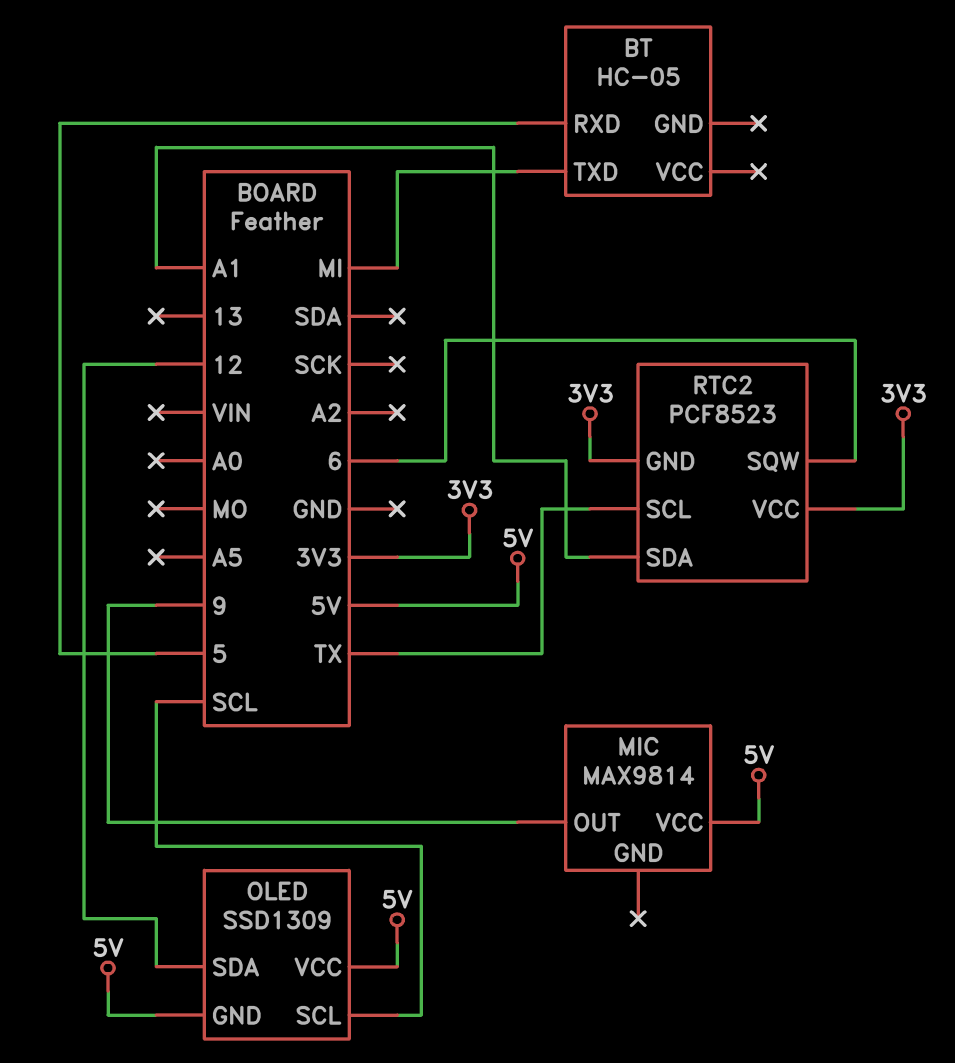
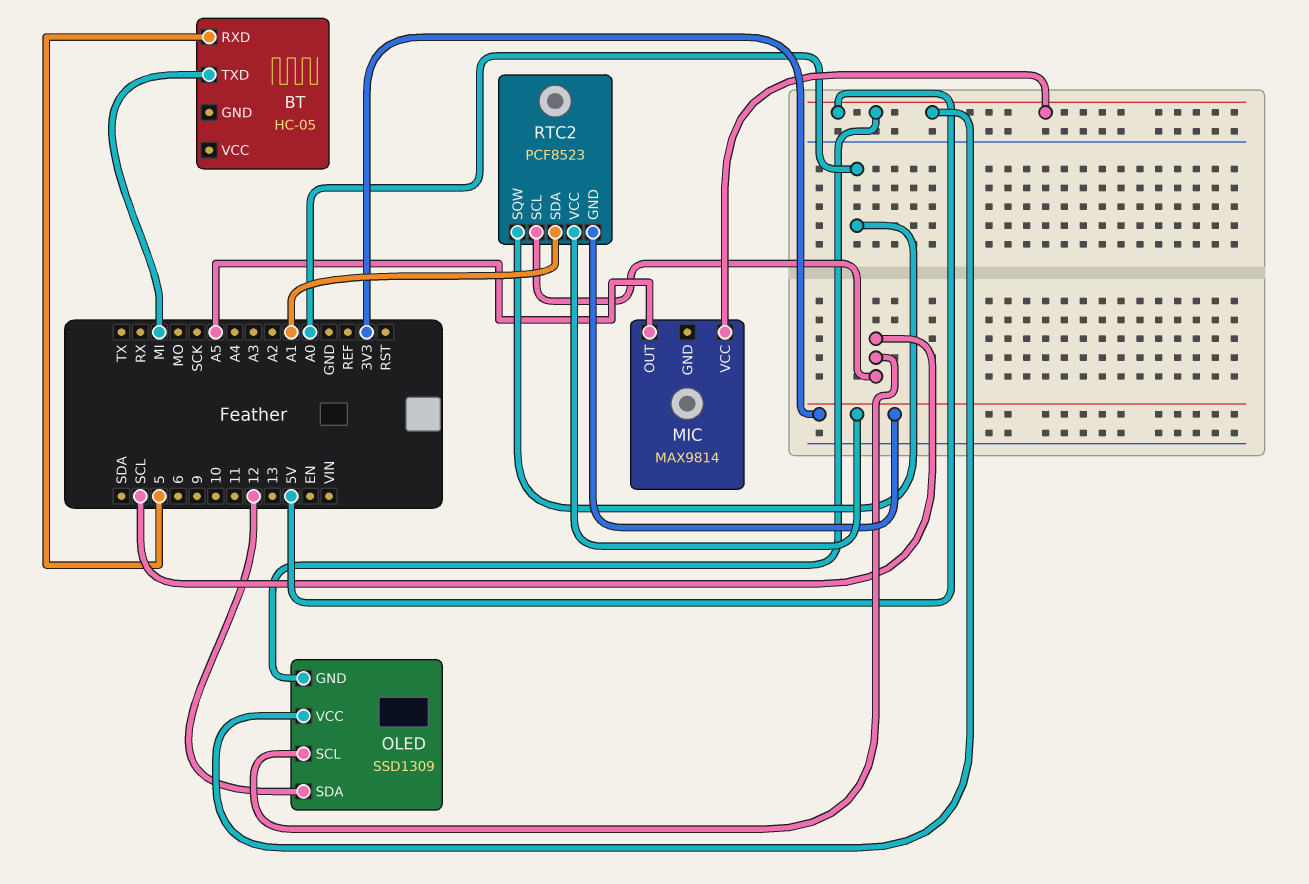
MIC pin OUT: 9 -> A5
RTC2 pin SCL: TX -> SCL
RTC2 pin SQW: 6 -> A0

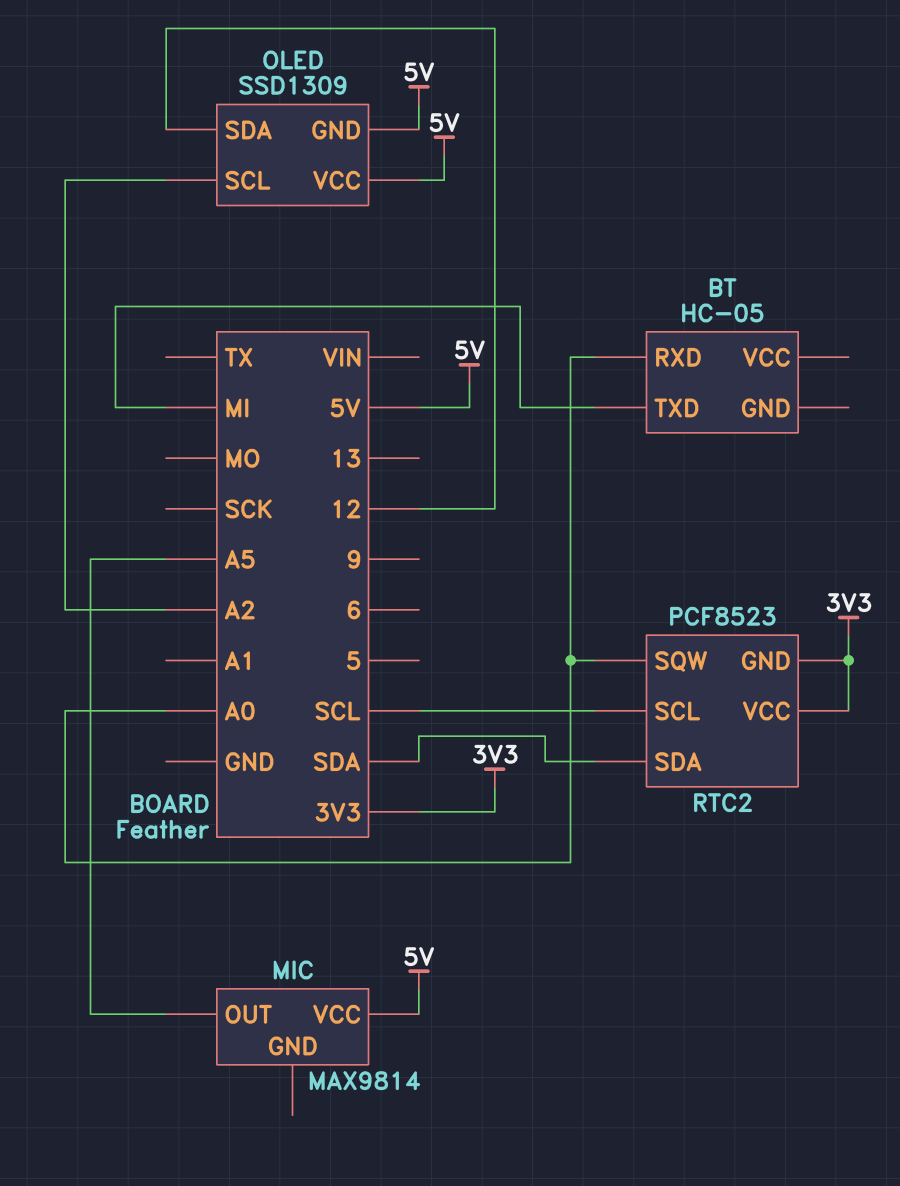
BT pin RXD: 5 -> A0
OLED pin SCL: SCL -> A2
RTC2 pin SDA: A1 -> SDA

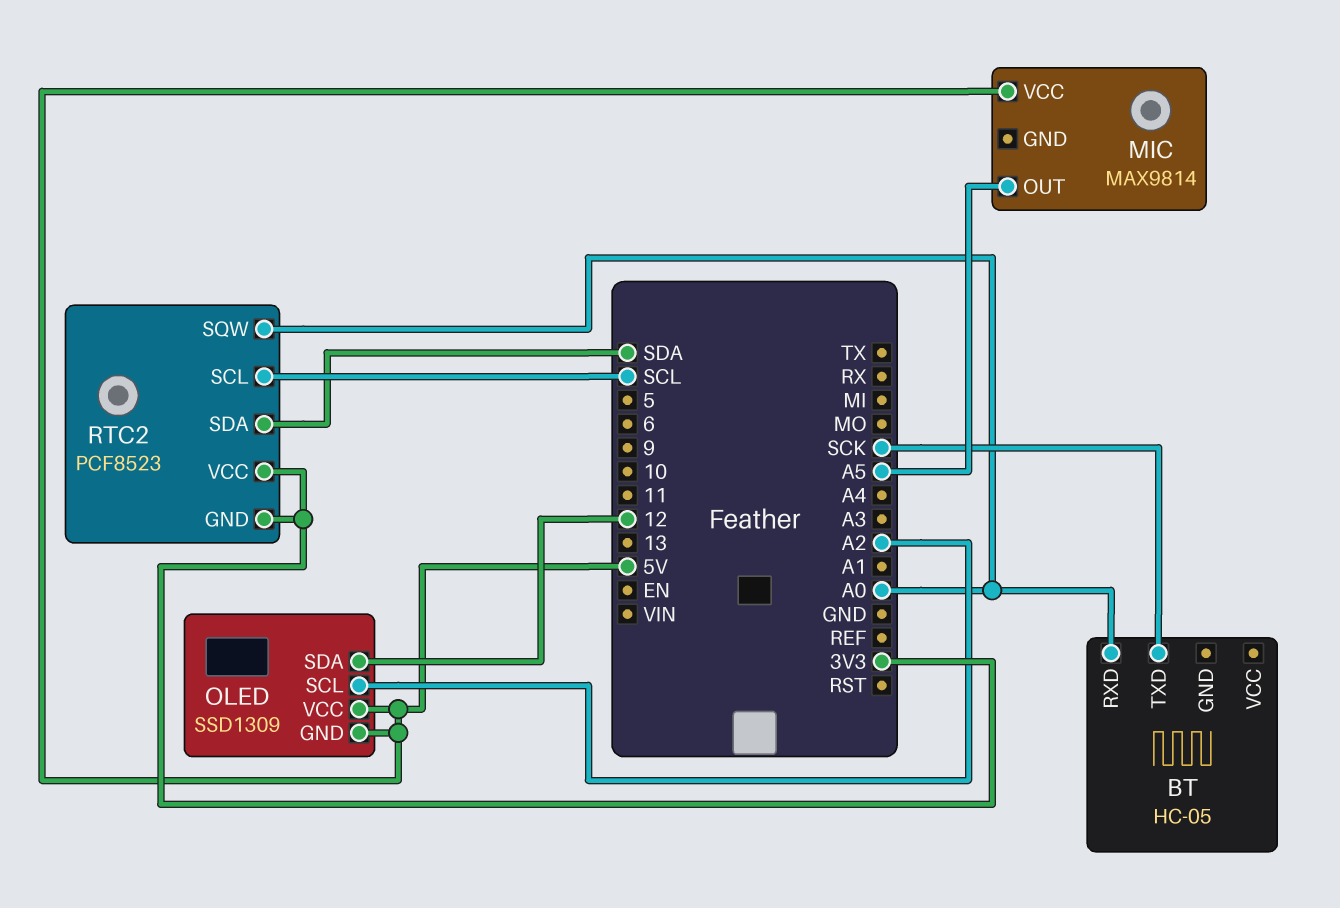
BT pin TXD: MI -> SCK

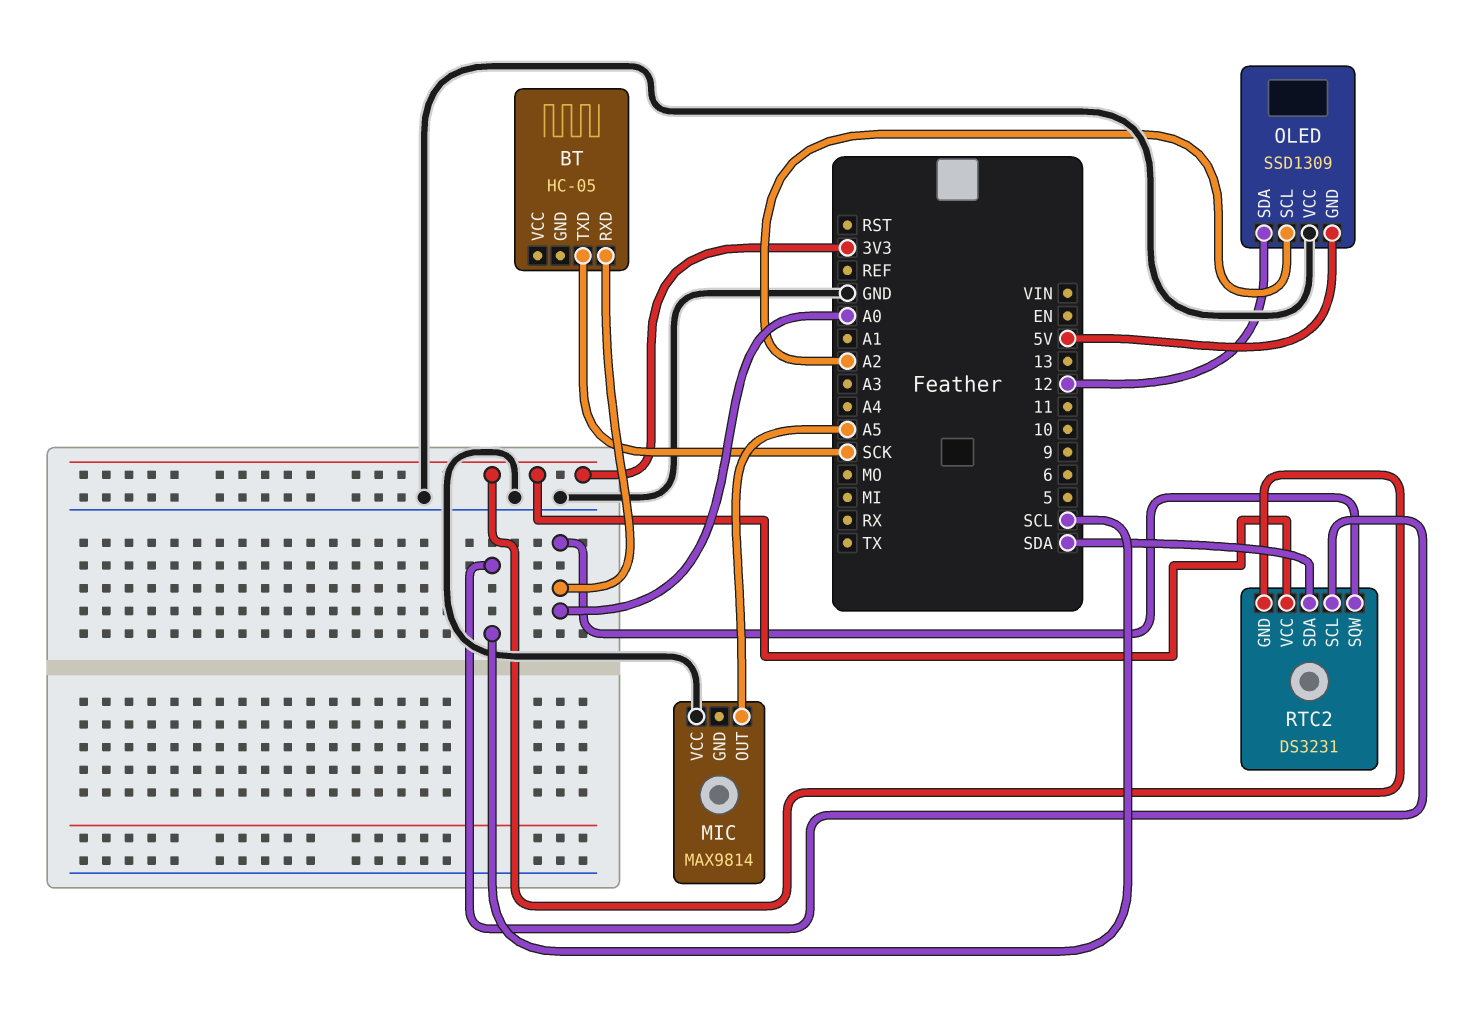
MIC pin VCC: 5V -> GND
OLED pin VCC: 5V -> GND
RTC2: PCF8523 -> DS3231

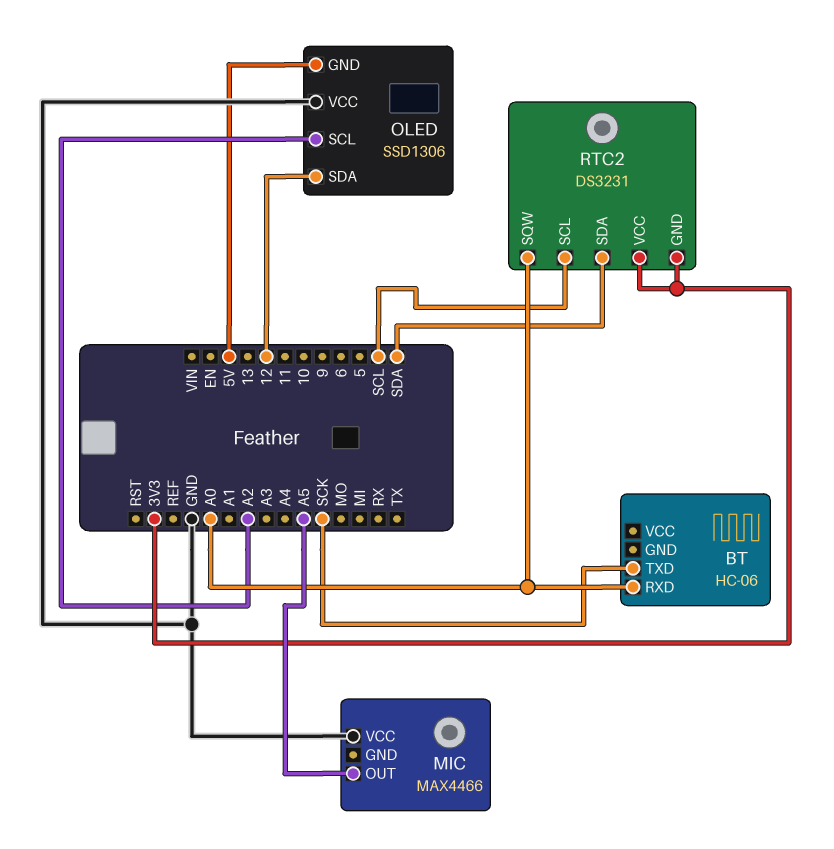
BT: HC-05 -> HC-06
MIC: MAX9814 -> MAX4466
OLED: SSD1309 -> SSD1306

